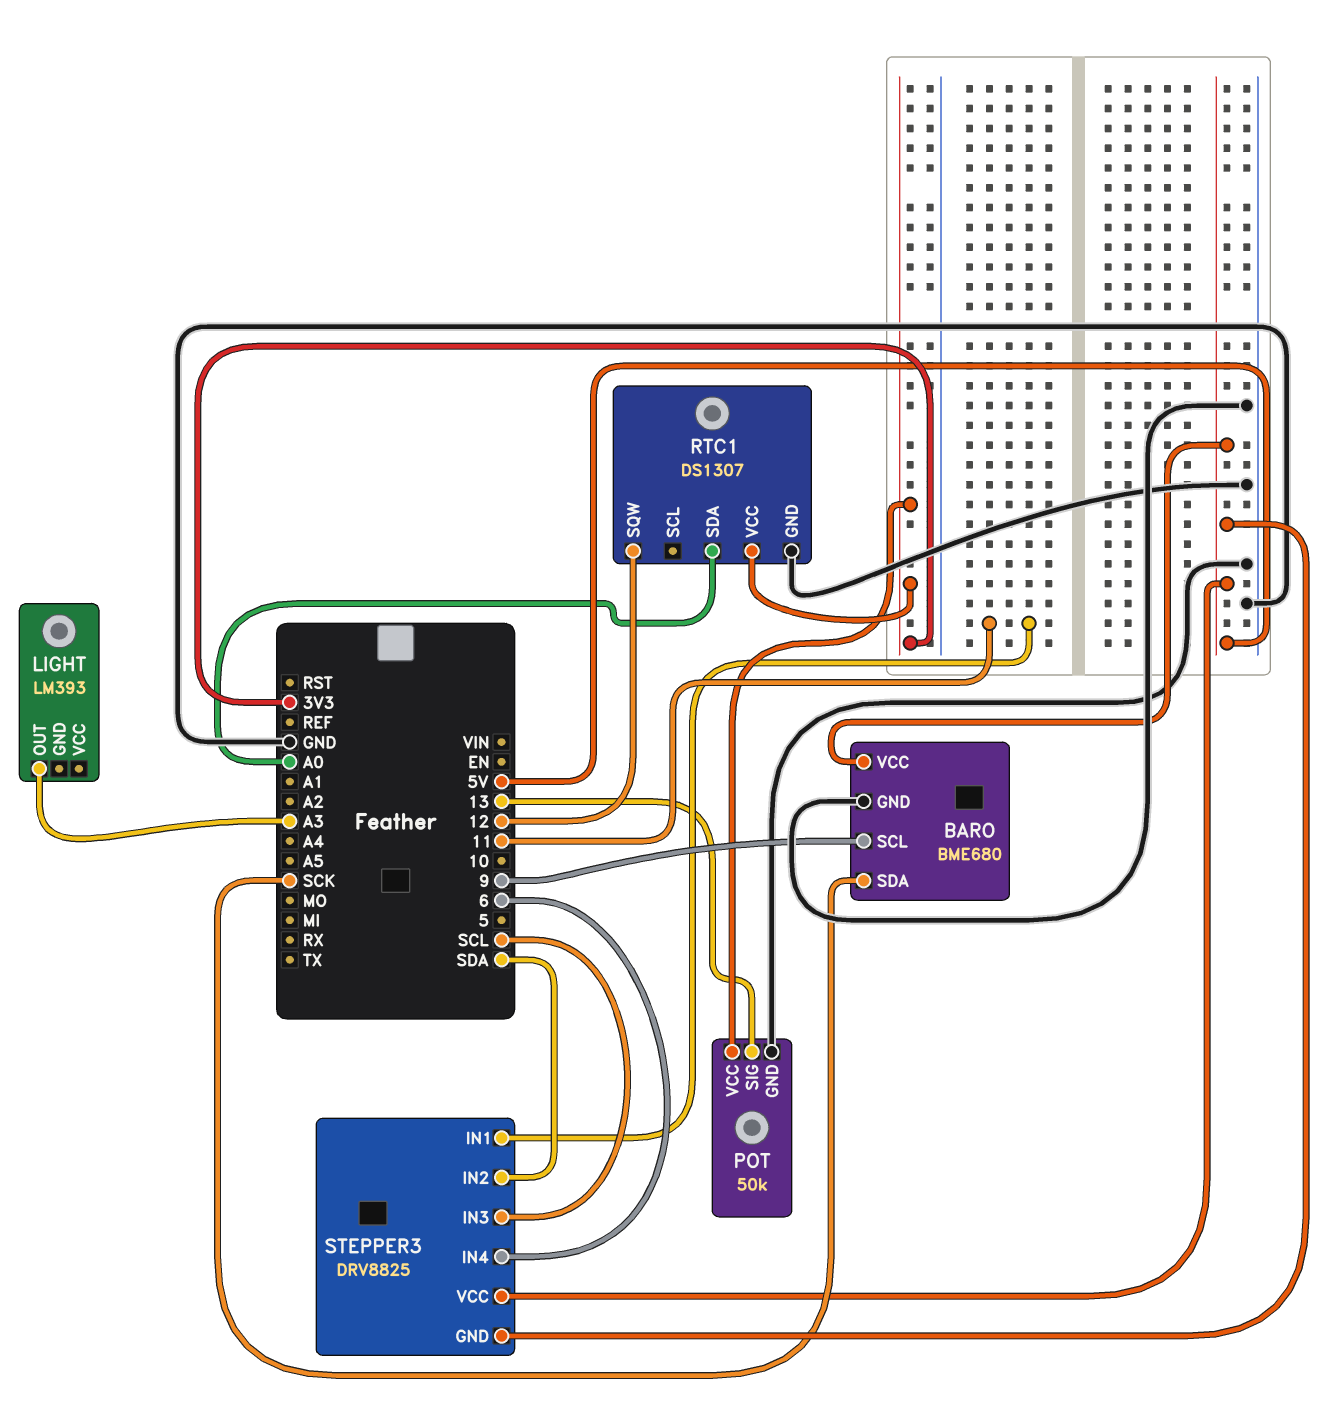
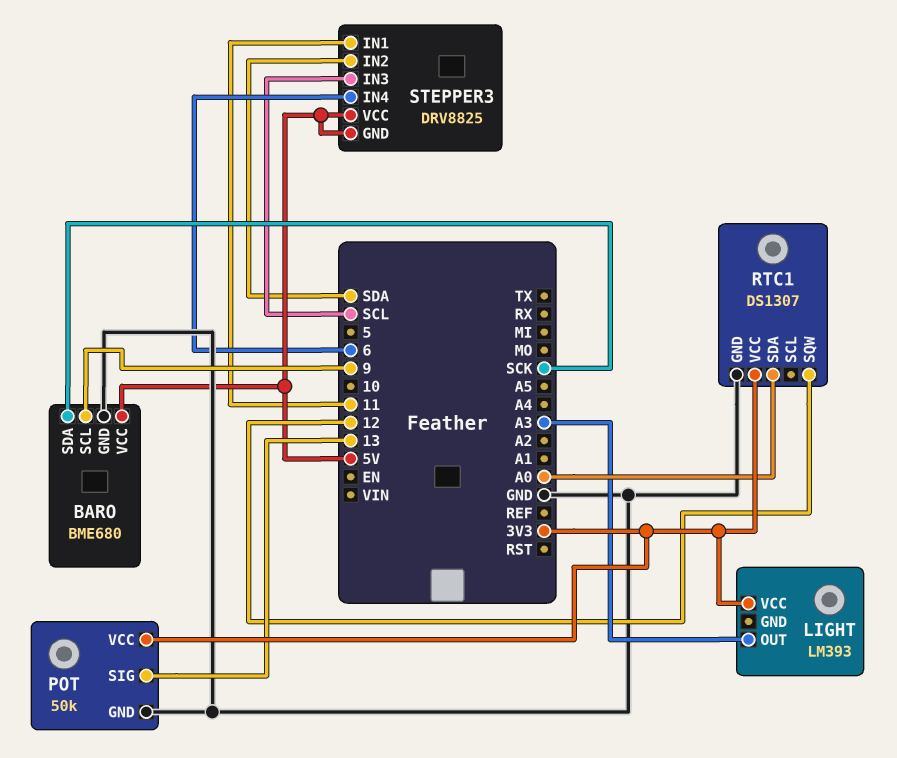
LIGHT pin VCC: none -> 3V3

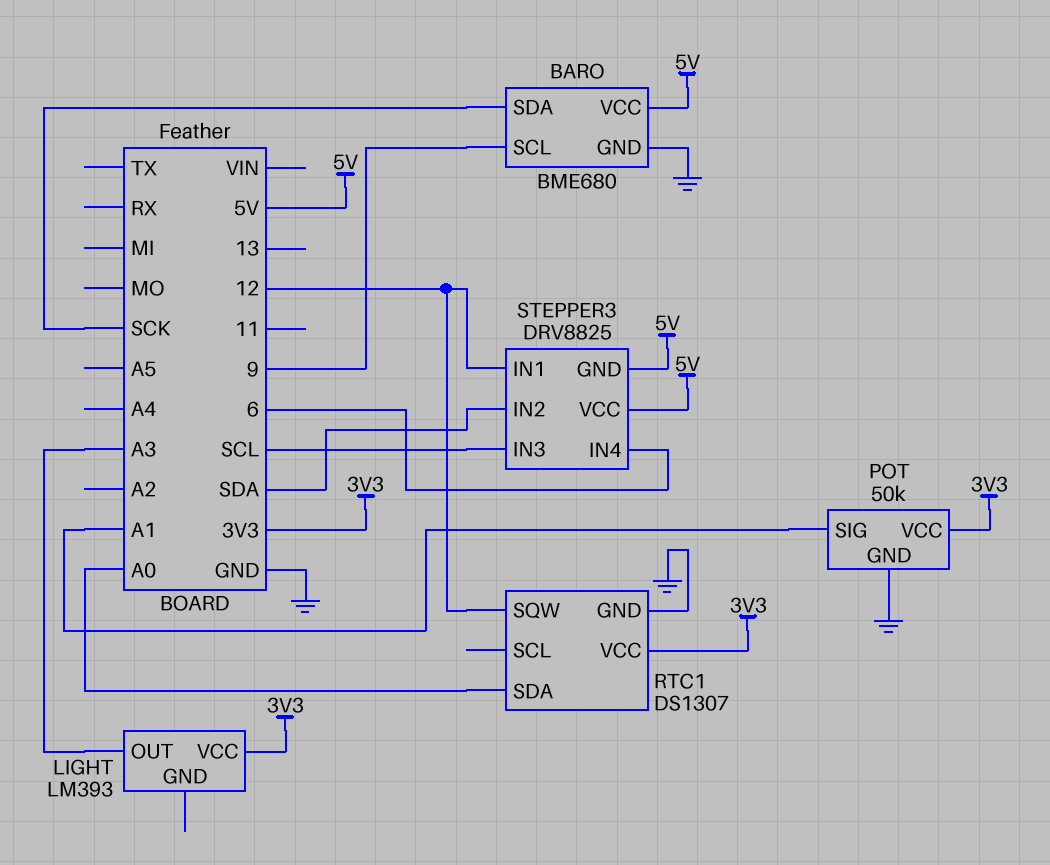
POT pin SIG: 13 -> A1
STEPPER3 pin IN1: 11 -> 12

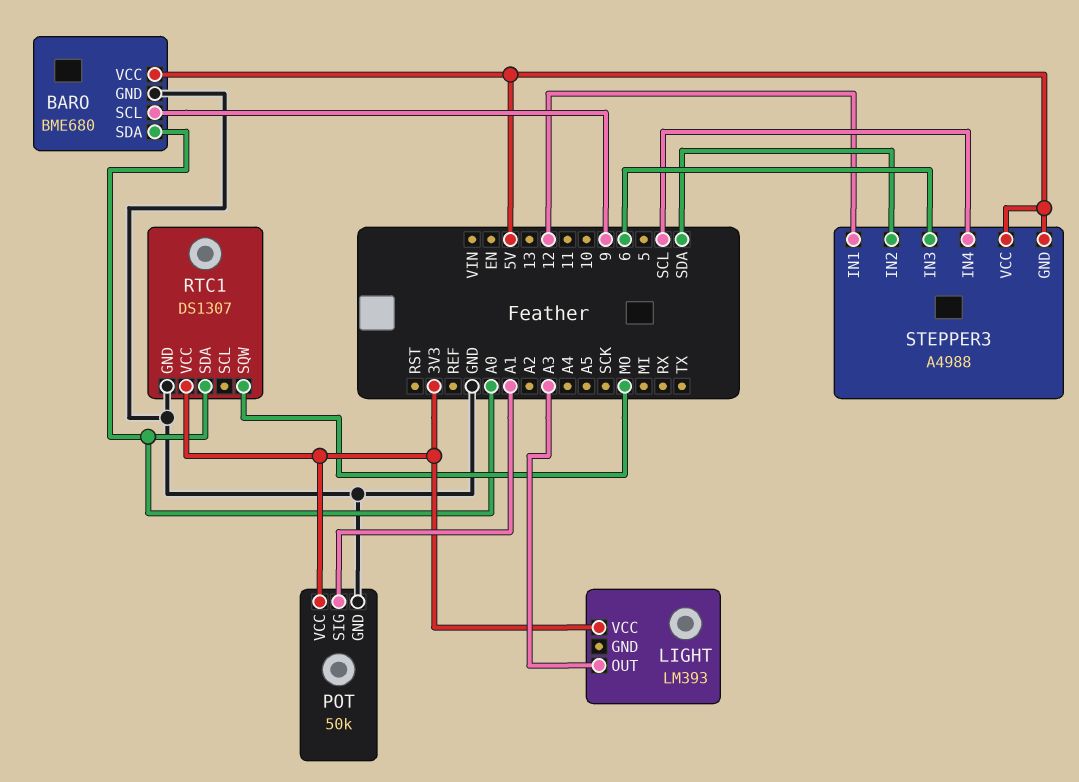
BARO pin SDA: SCK -> A0
RTC1 pin SQW: 12 -> MO
STEPPER3: DRV8825 -> A4988
STEPPER3 pin IN3: SCL -> 6
STEPPER3 pin IN4: 6 -> SCL

